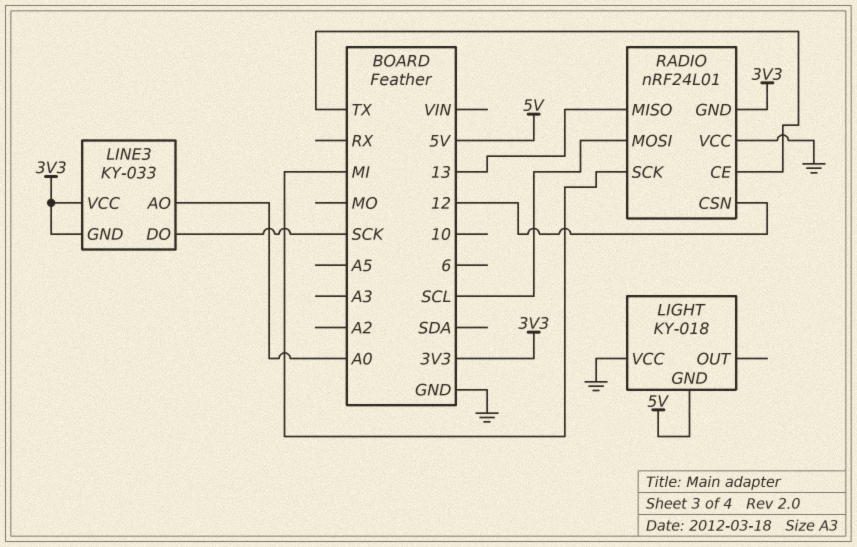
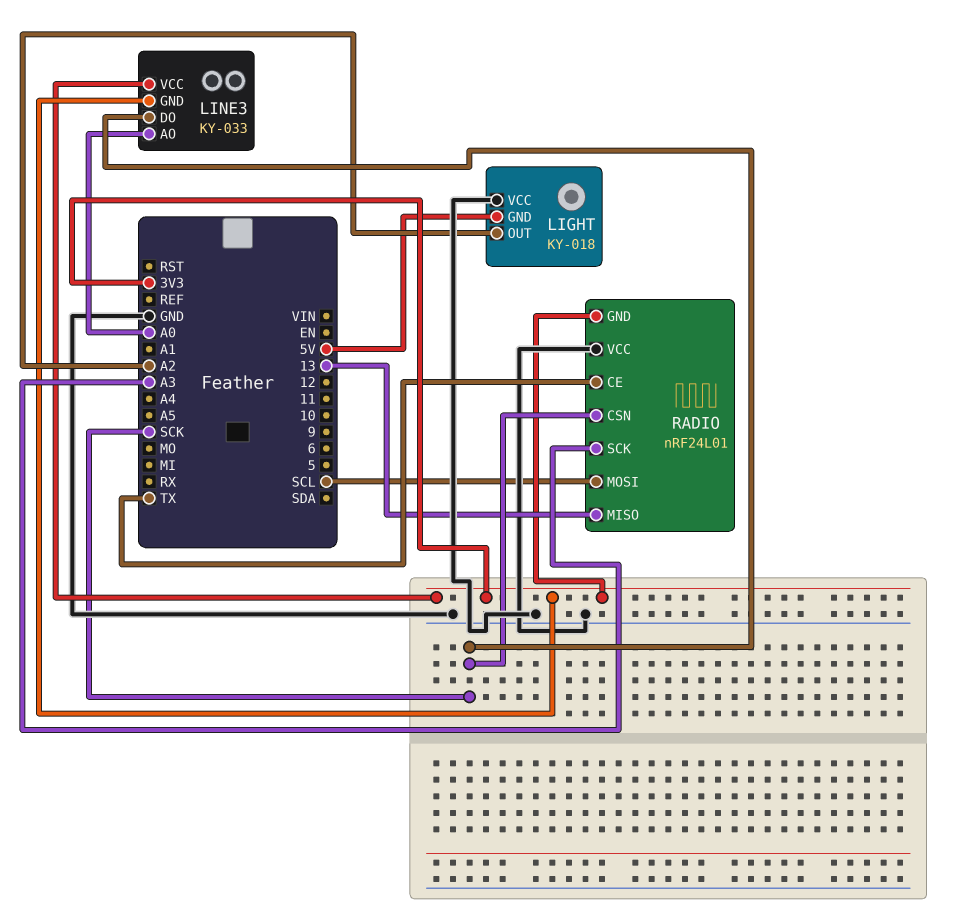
LIGHT pin OUT: none -> A2
RADIO pin CSN: 12 -> SCK
RADIO pin SCK: MI -> A3

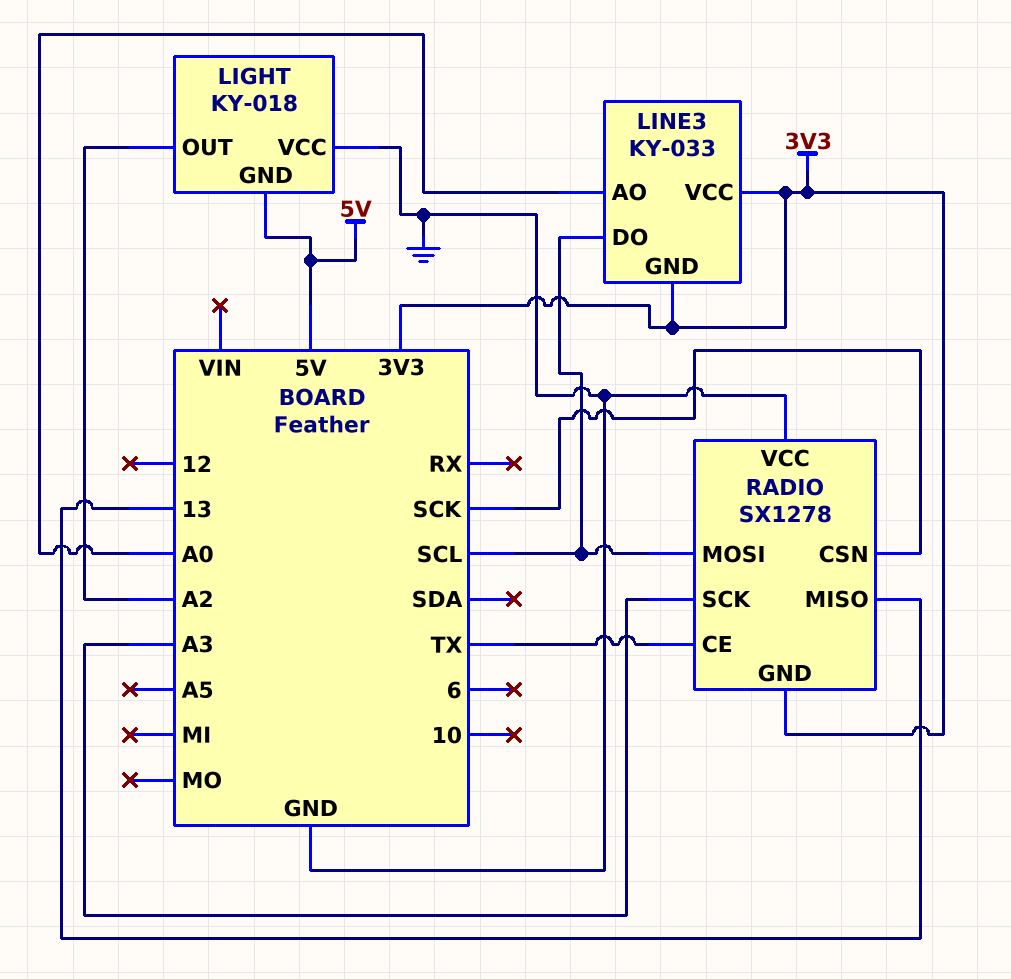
LINE3 pin DO: SCK -> SCL
RADIO: nRF24L01 -> SX1278

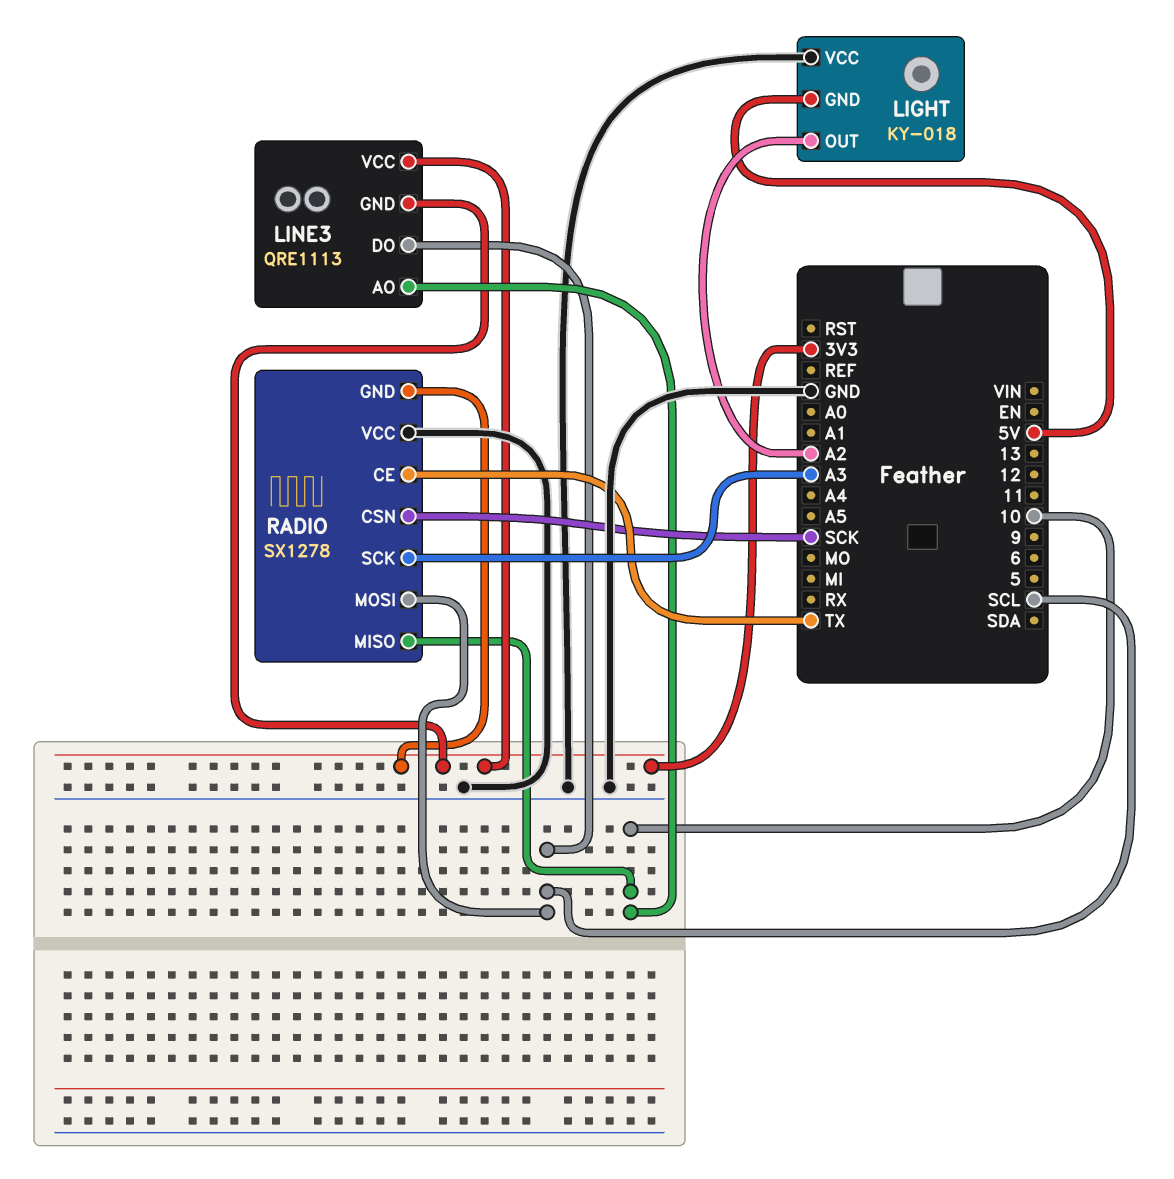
LINE3: KY-033 -> QRE1113
LINE3 pin AO: A0 -> 10
RADIO pin MISO: 13 -> 10

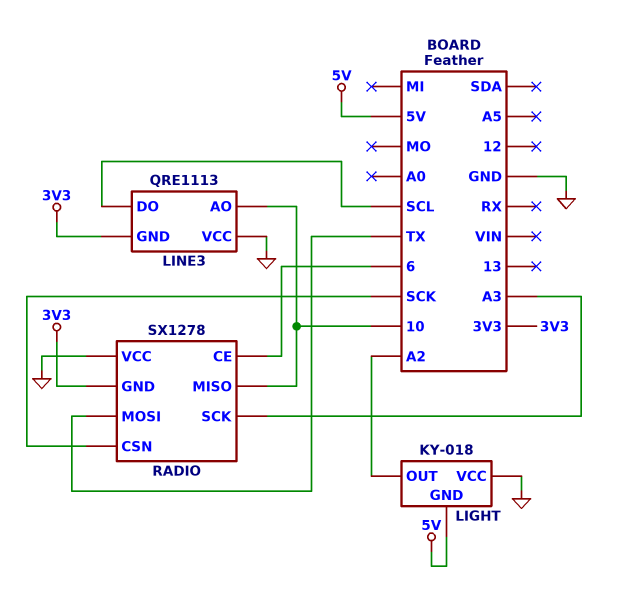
LINE3 pin VCC: 3V3 -> GND
RADIO pin CE: TX -> 6
RADIO pin MOSI: SCL -> TX

